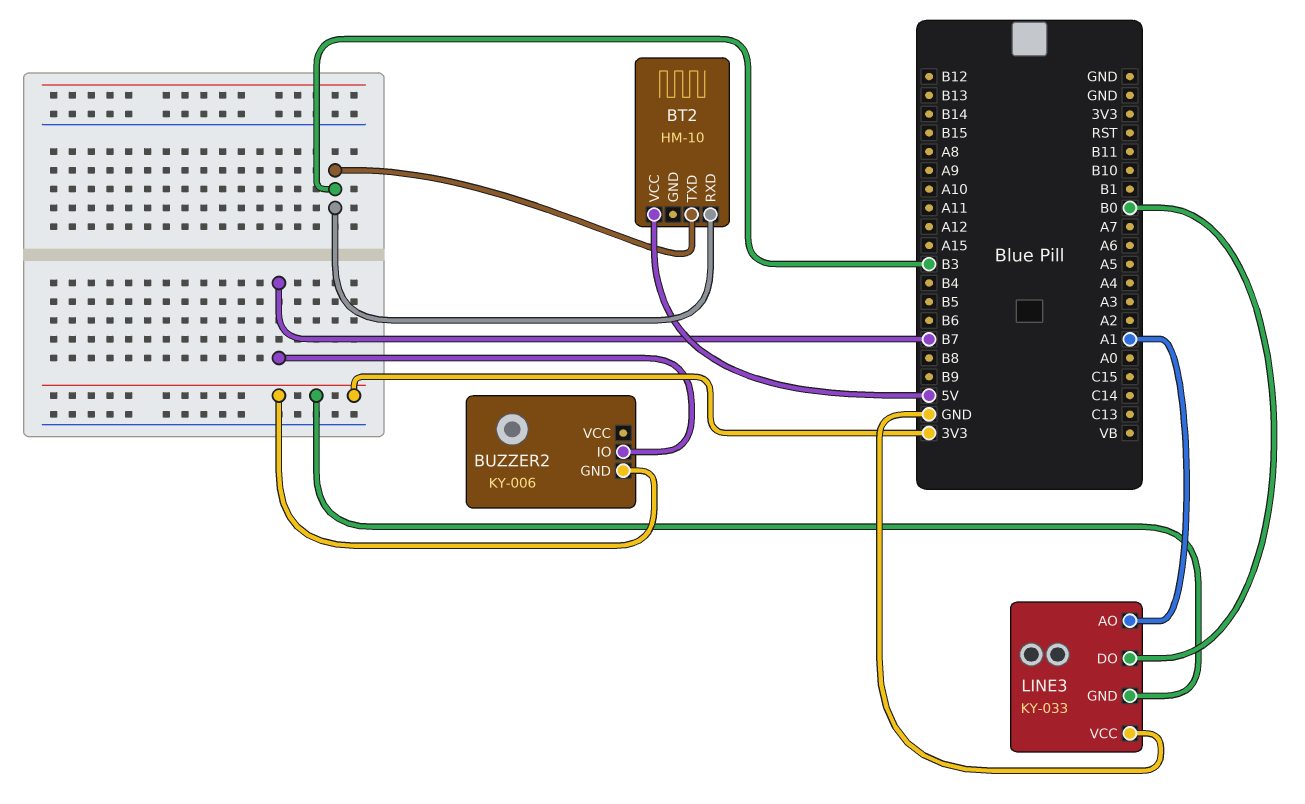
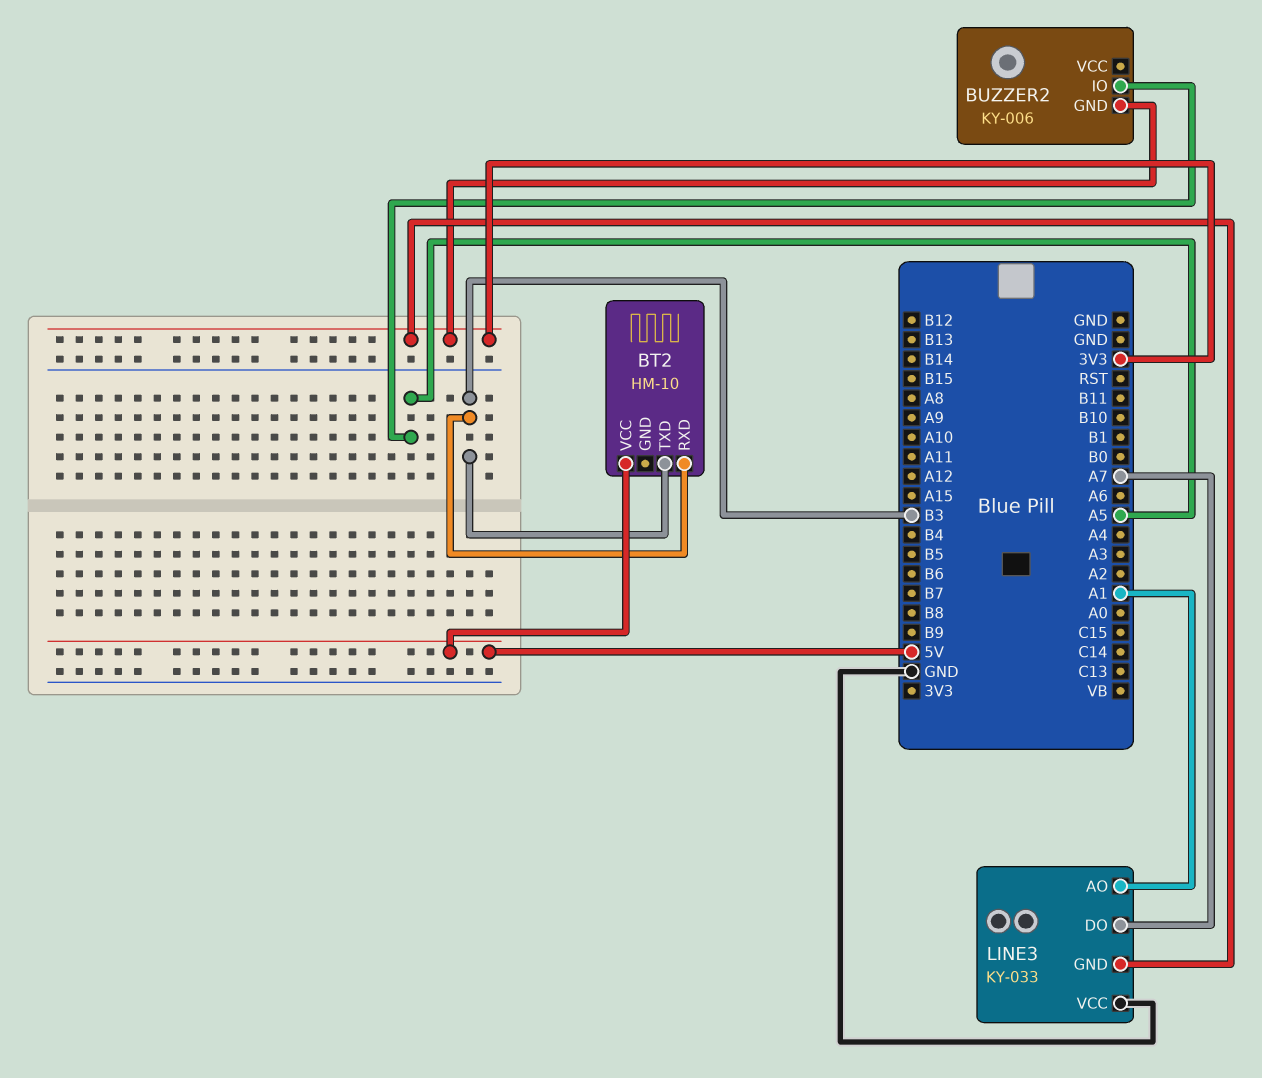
BUZZER2 pin IO: B7 -> A5
LINE3 pin DO: B0 -> A7

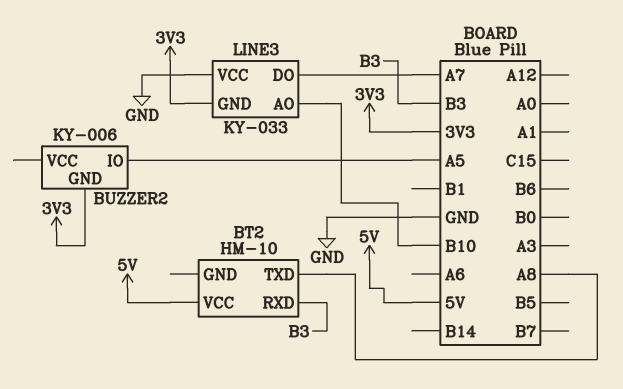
BT2 pin TXD: B3 -> A8
LINE3 pin AO: A1 -> B10

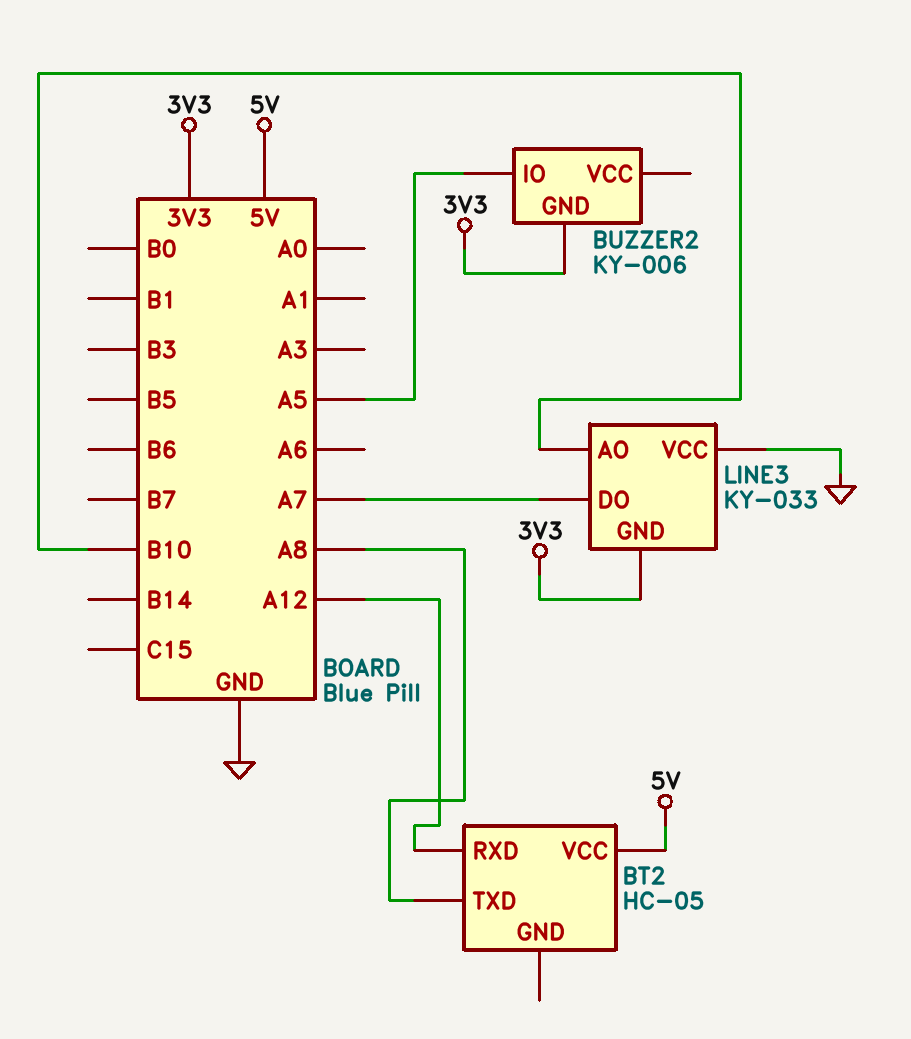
BT2: HM-10 -> HC-05
BT2 pin RXD: B3 -> A12

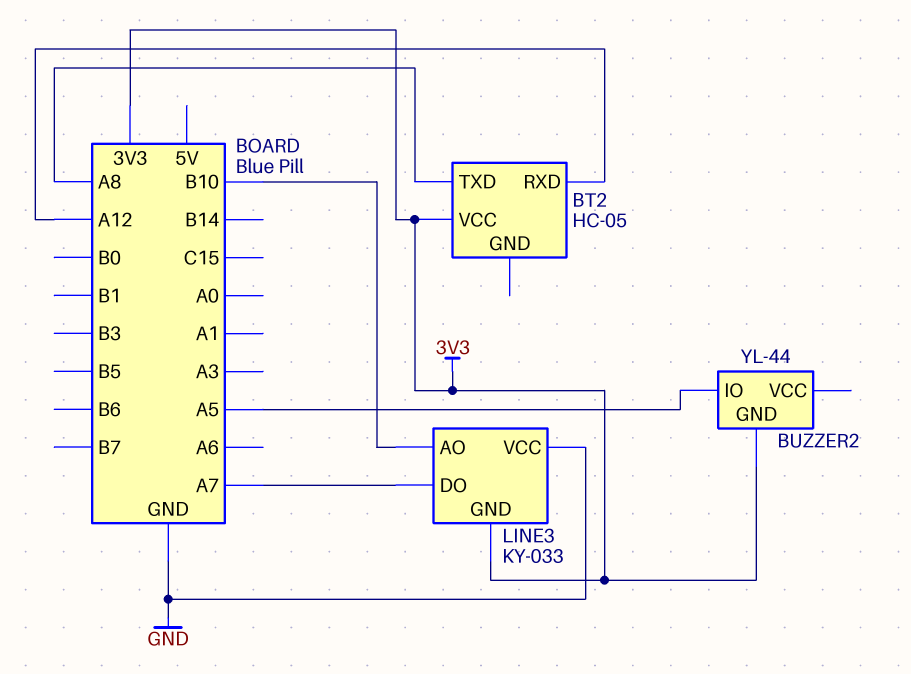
BT2 pin VCC: 5V -> 3V3
BUZZER2: KY-006 -> YL-44

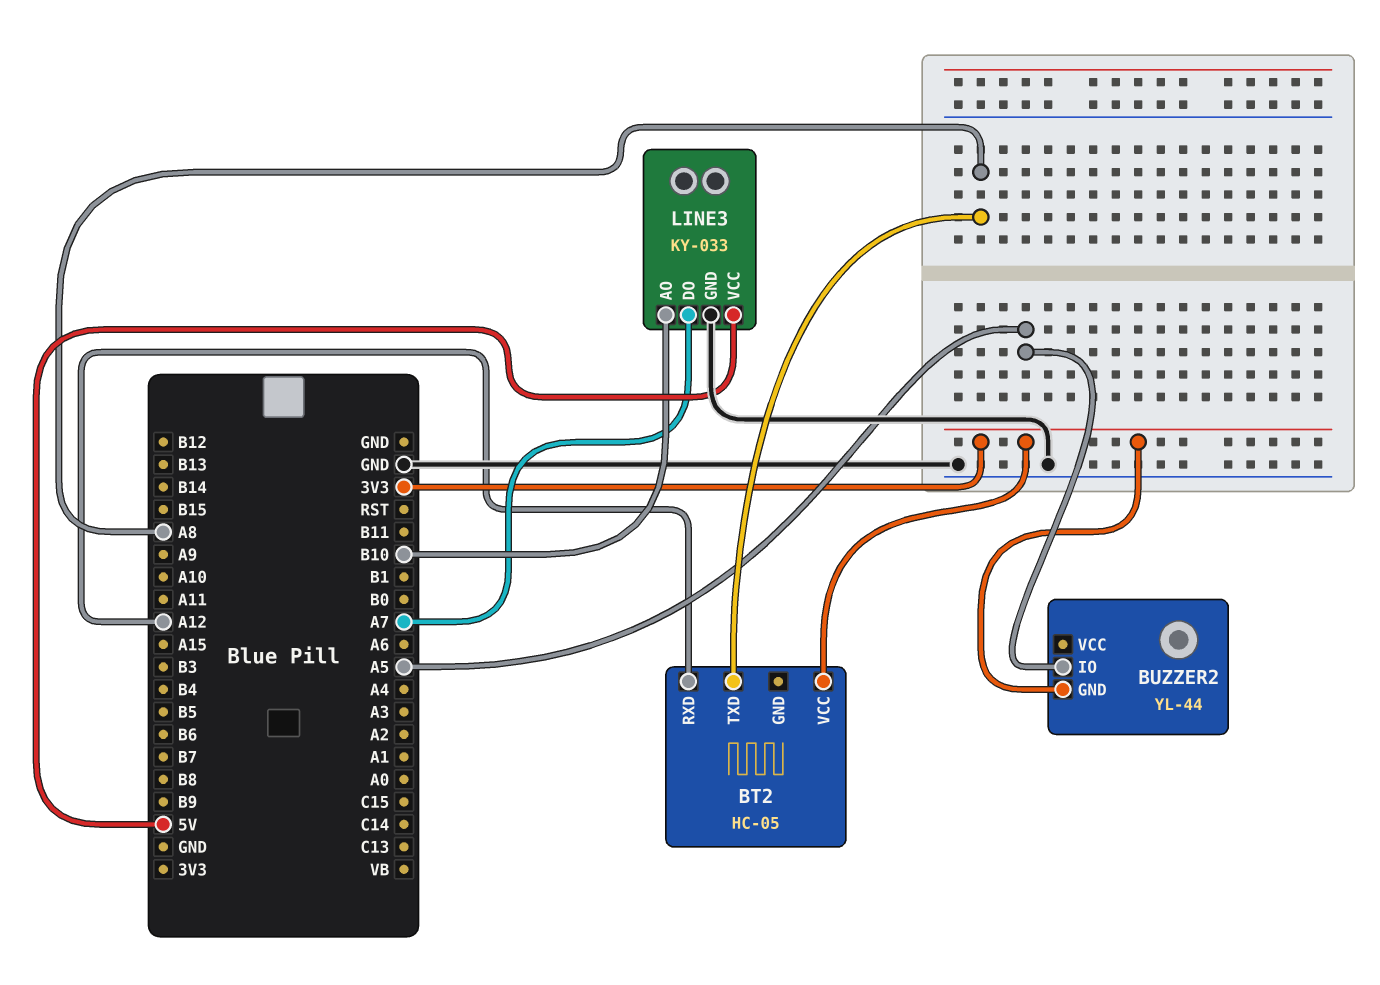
LINE3 pin GND: 3V3 -> GND
LINE3 pin VCC: GND -> 5V

